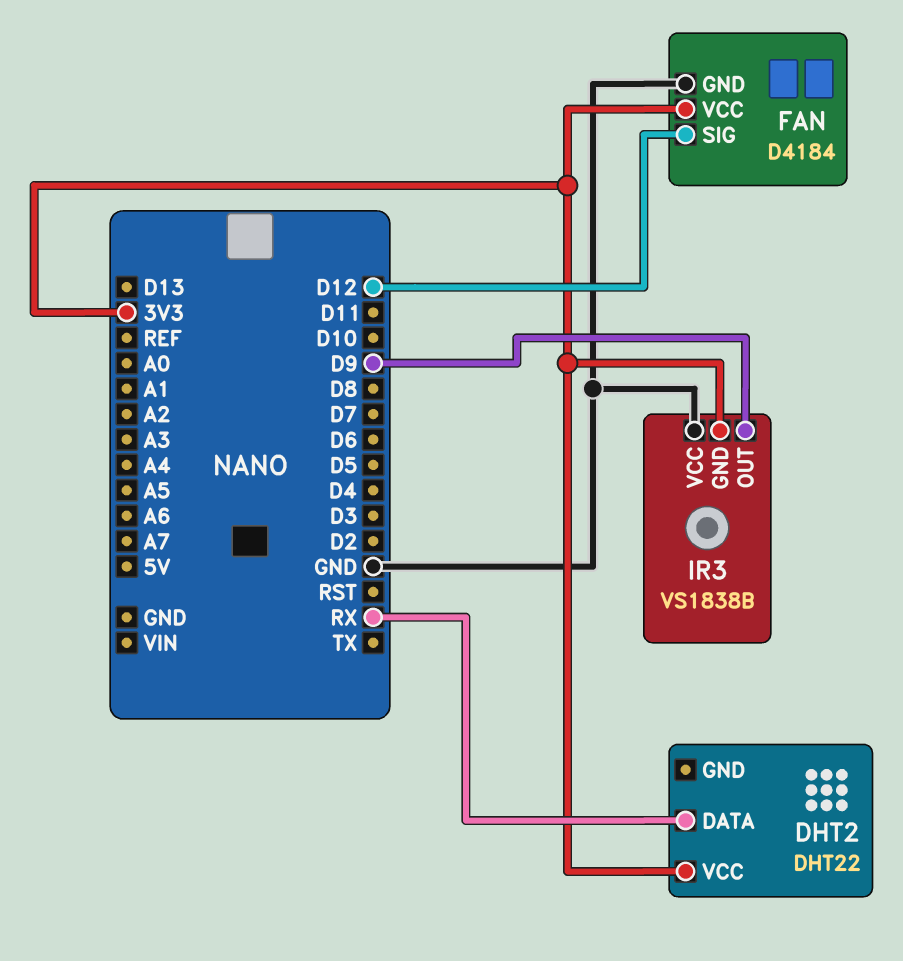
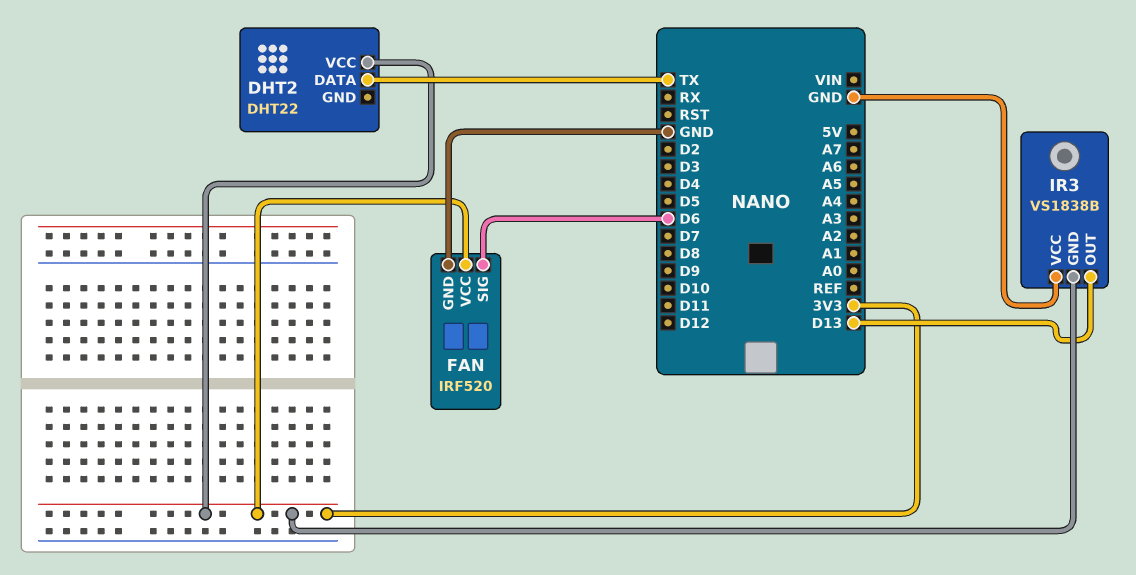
DHT2 pin DATA: RX -> TX
FAN: D4184 -> IRF520
FAN pin SIG: D12 -> D6
IR3 pin OUT: D9 -> D13

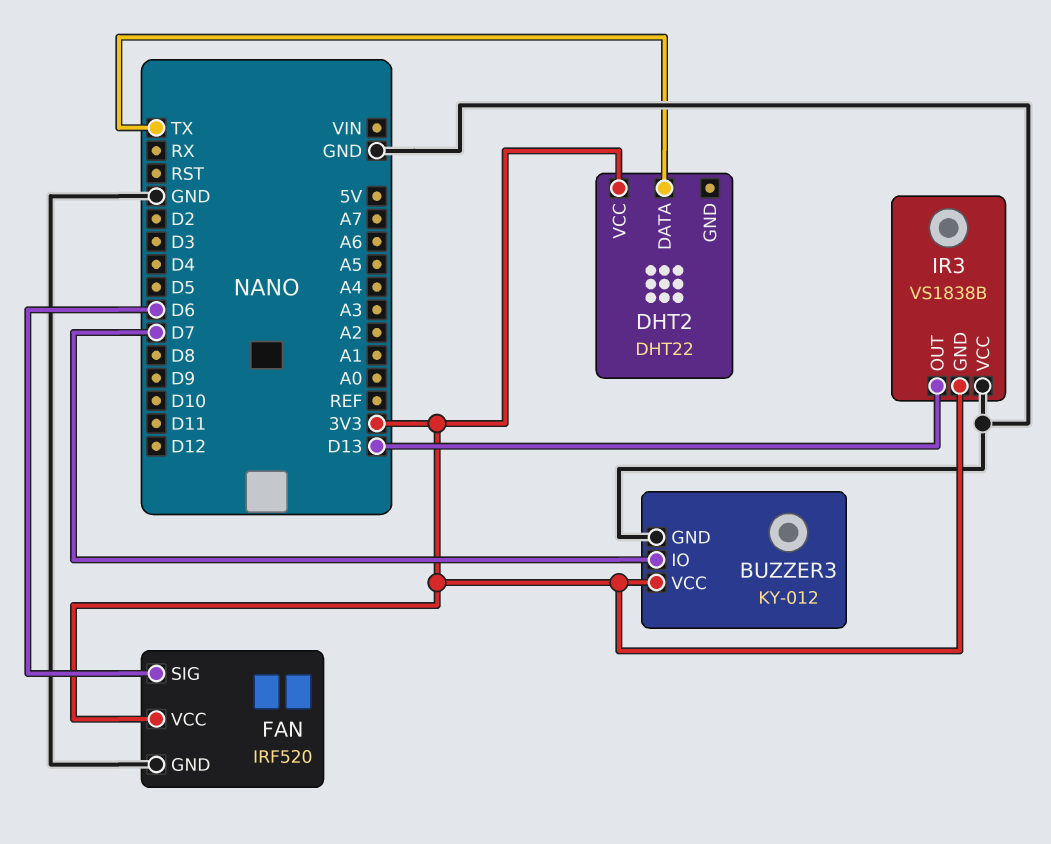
BUZZER3: none -> KY-012
BUZZER3 pin GND: none -> GND
BUZZER3 pin IO: none -> D7
BUZZER3 pin VCC: none -> 3V3

